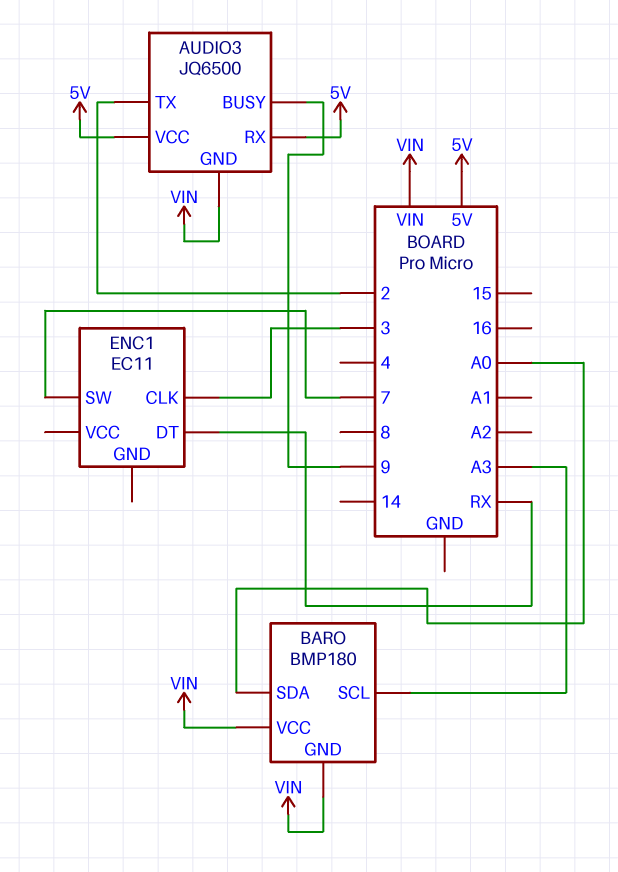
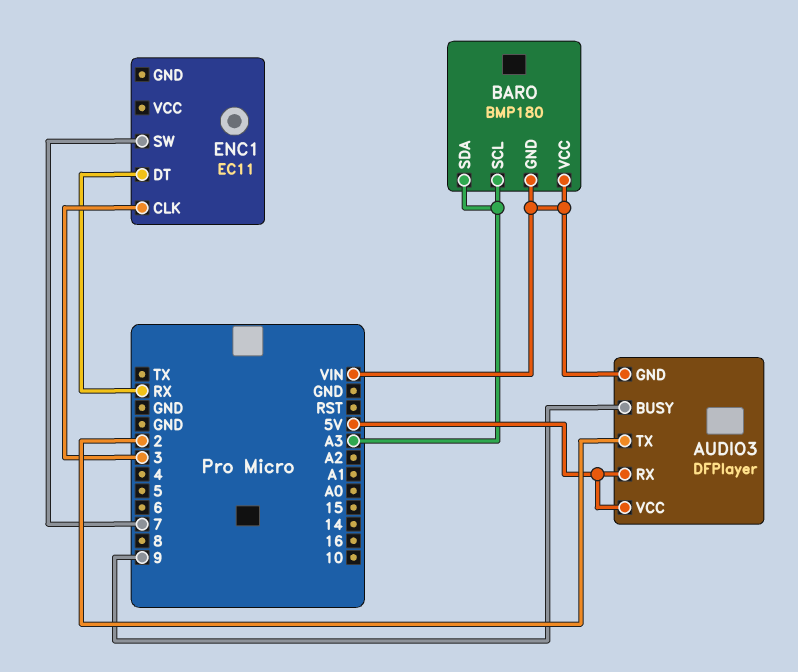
AUDIO3: JQ6500 -> DFPlayer
BARO pin SDA: A0 -> A3

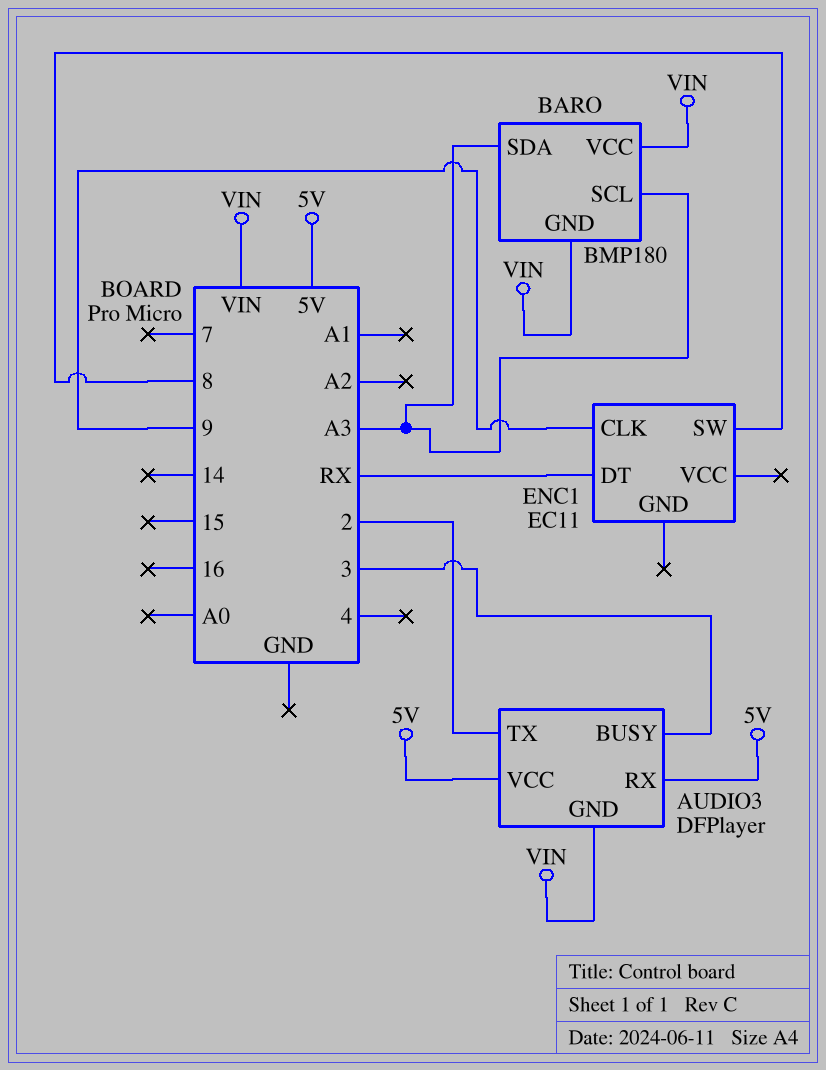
AUDIO3 pin BUSY: 9 -> 3
ENC1 pin CLK: 3 -> 9
ENC1 pin SW: 7 -> 8

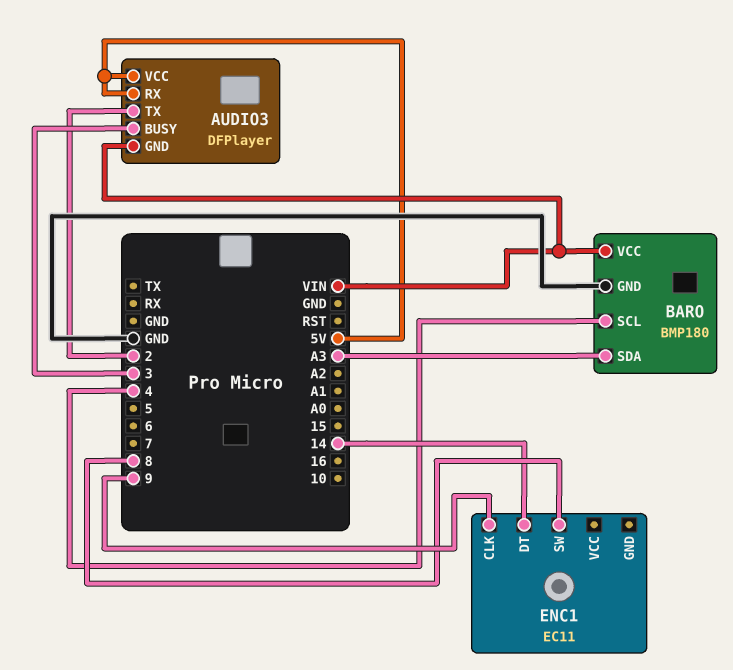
BARO pin GND: VIN -> GND
BARO pin SCL: A3 -> 4
ENC1 pin DT: RX -> 14

